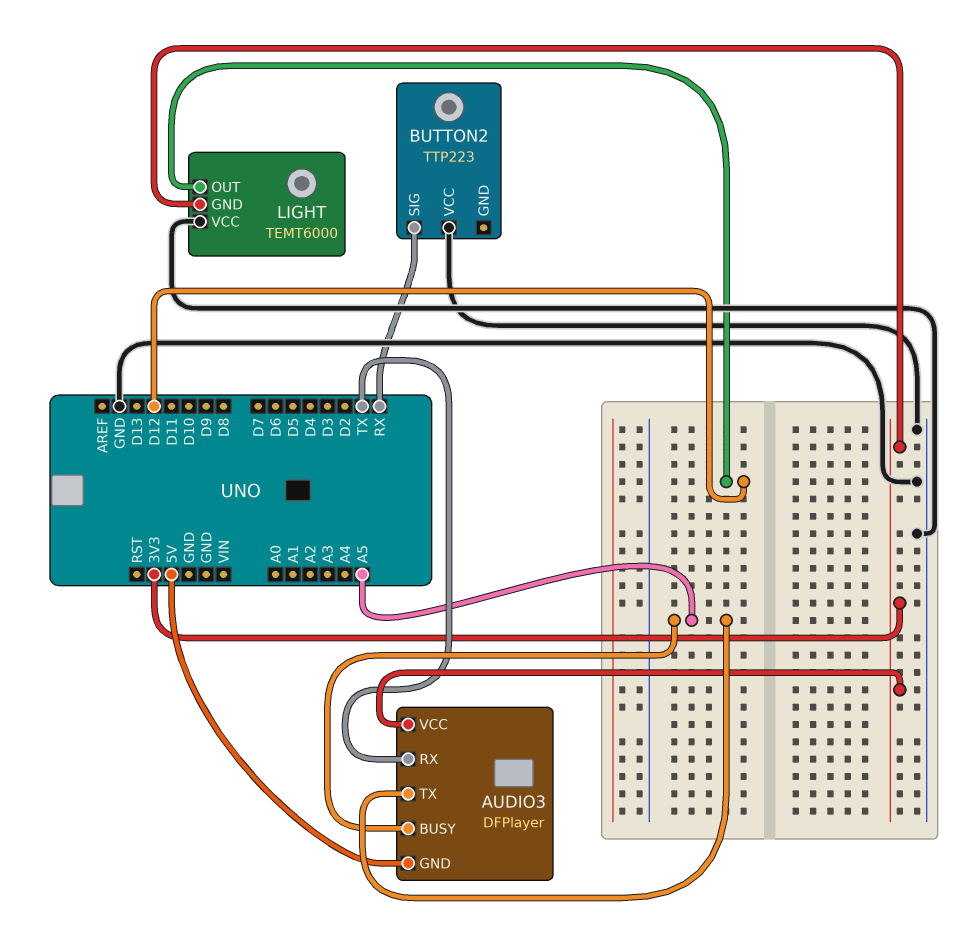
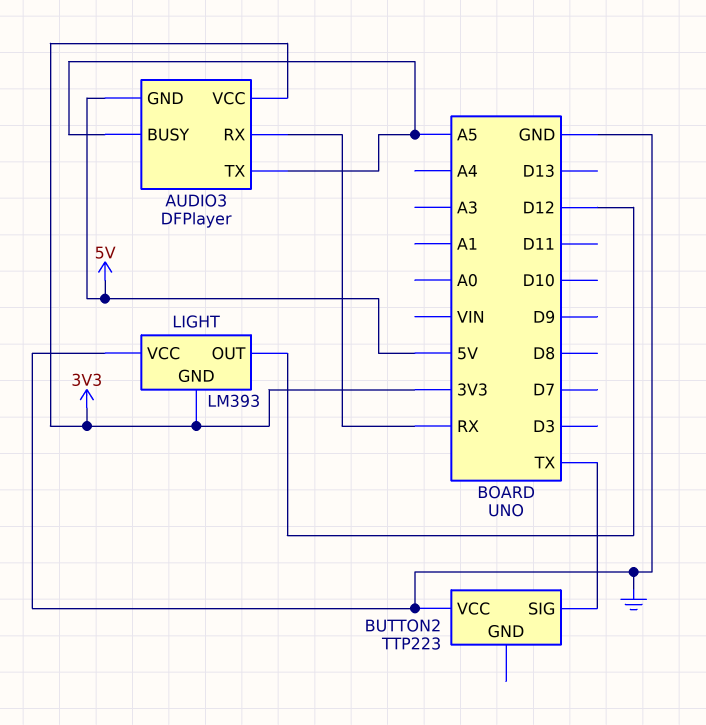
AUDIO3 pin RX: TX -> RX
BUTTON2 pin SIG: RX -> TX
LIGHT: TEMT6000 -> LM393

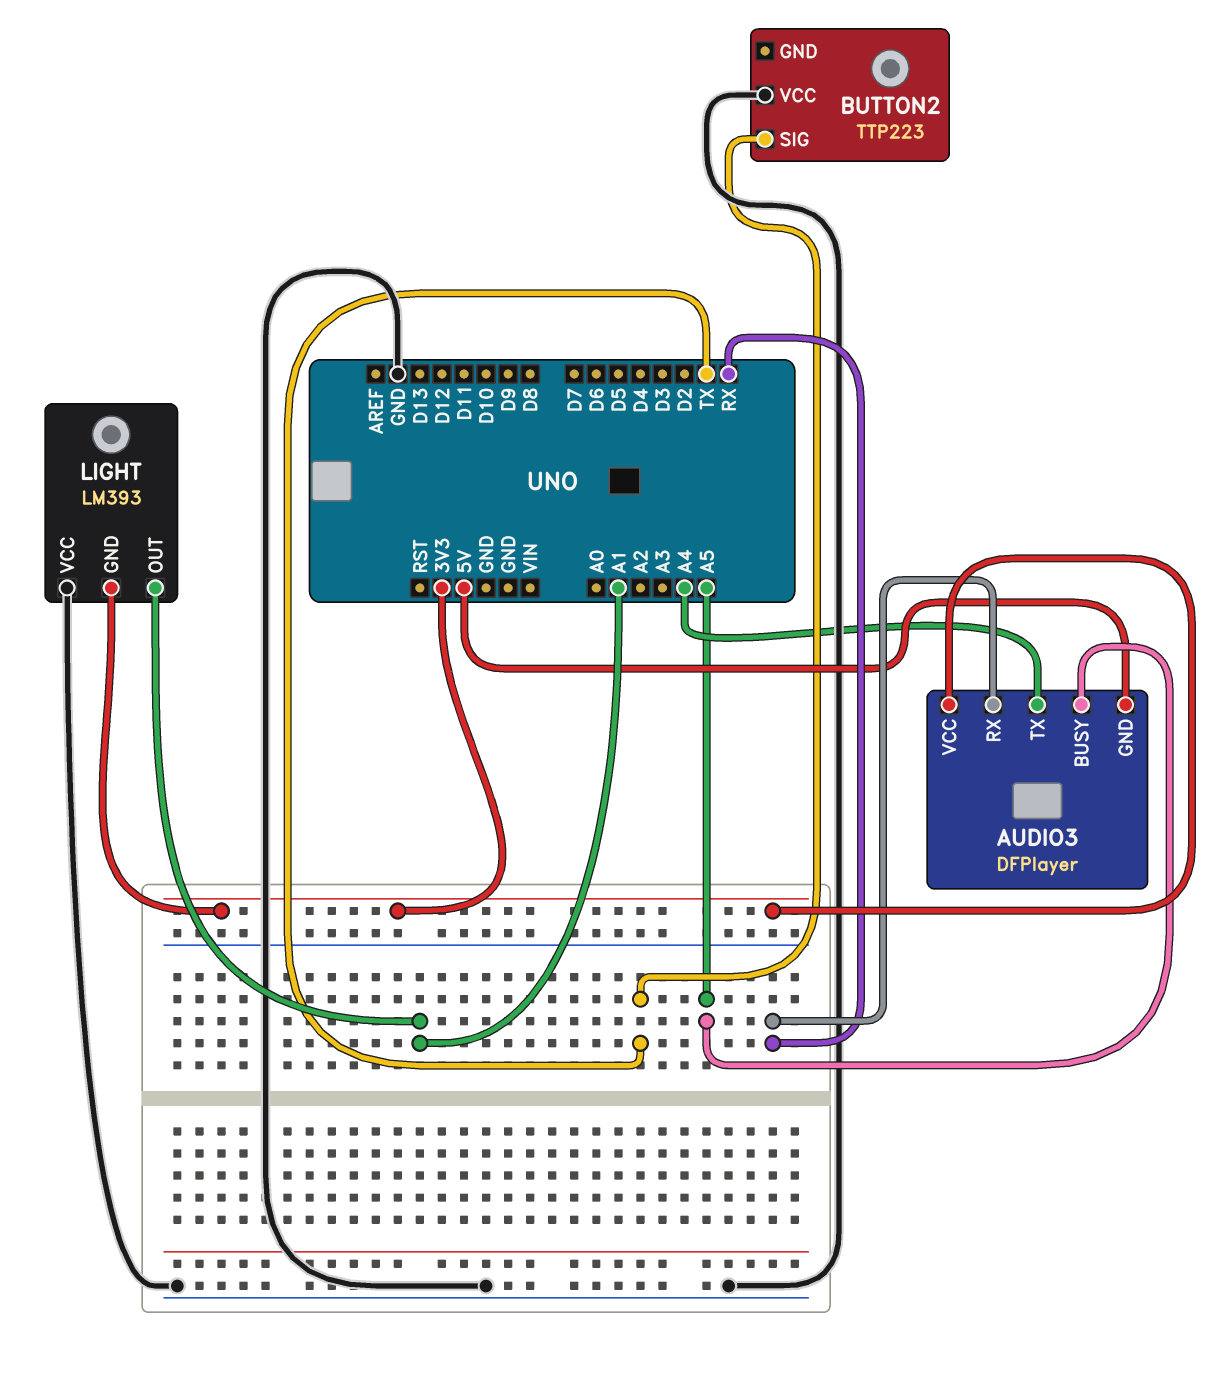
AUDIO3 pin TX: A5 -> A4
LIGHT pin OUT: D12 -> A1

